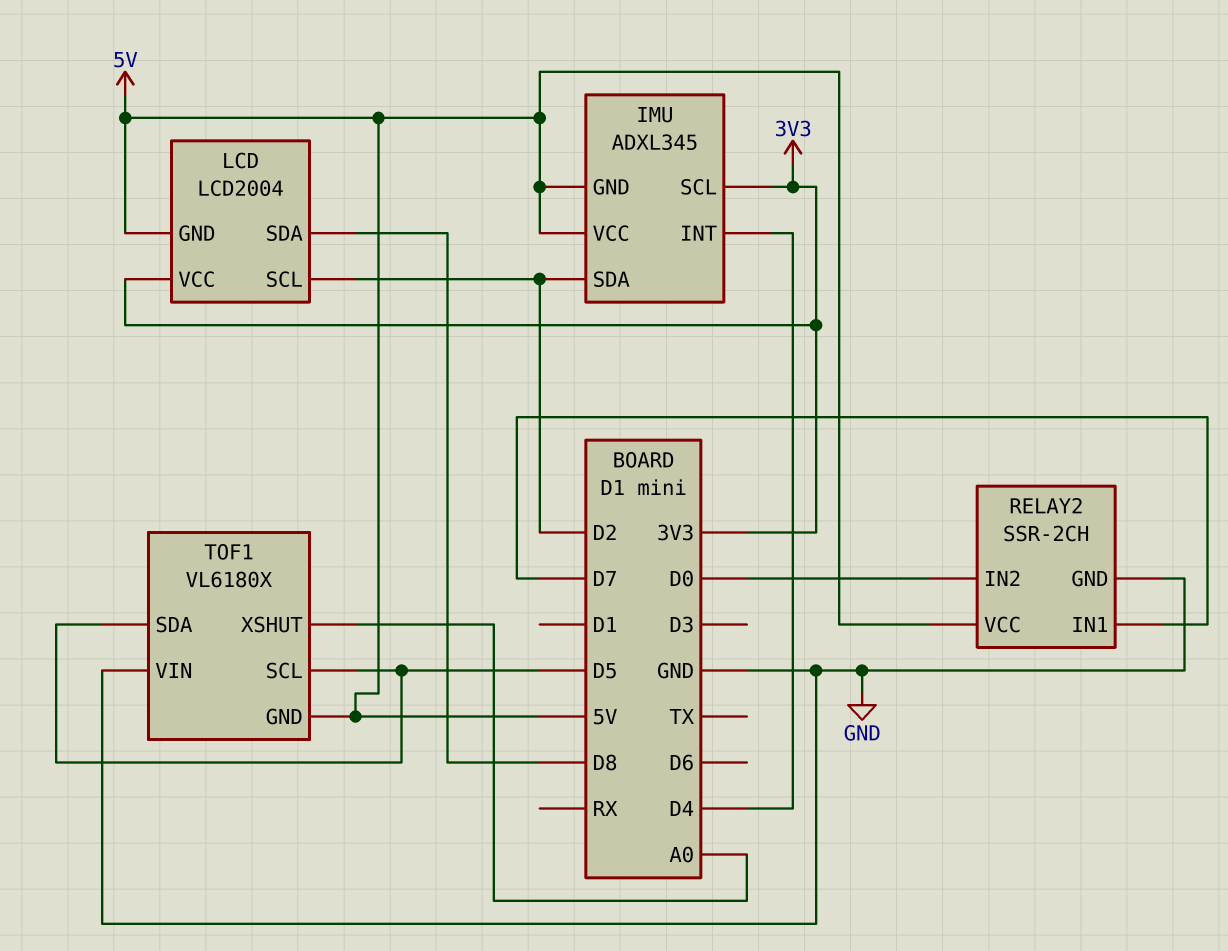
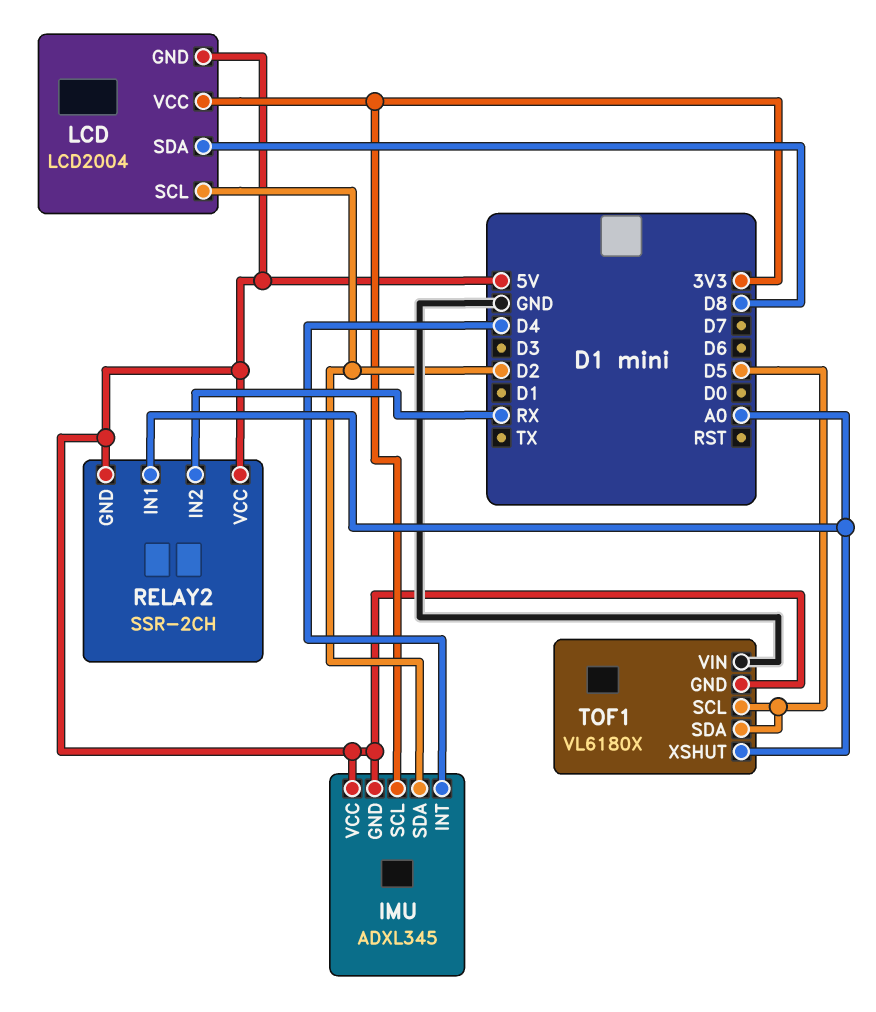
RELAY2 pin GND: GND -> 5V
RELAY2 pin IN1: D7 -> A0
RELAY2 pin IN2: D0 -> RX

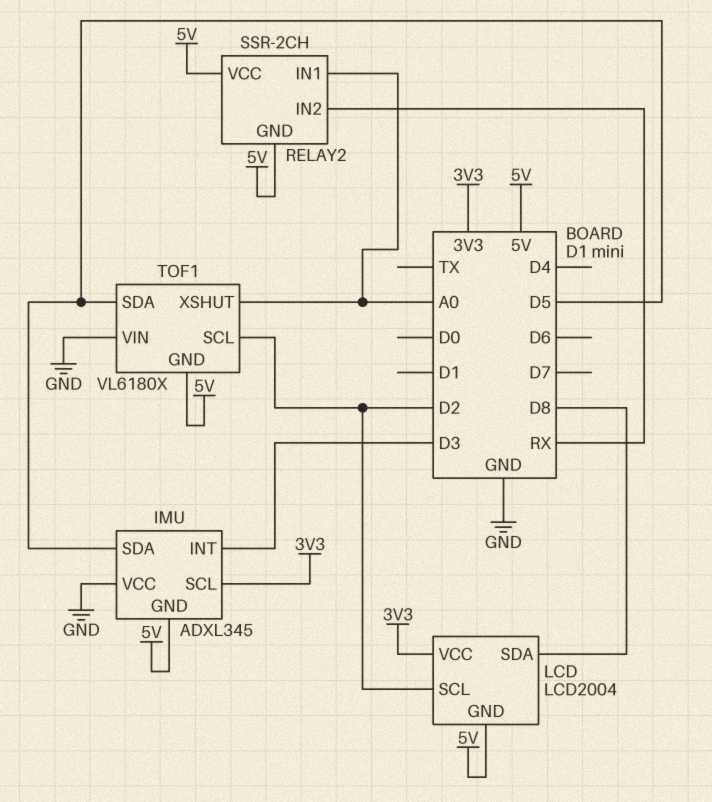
IMU pin INT: D4 -> D3
IMU pin SDA: D2 -> D5
IMU pin VCC: 5V -> GND
TOF1 pin SCL: D5 -> D2

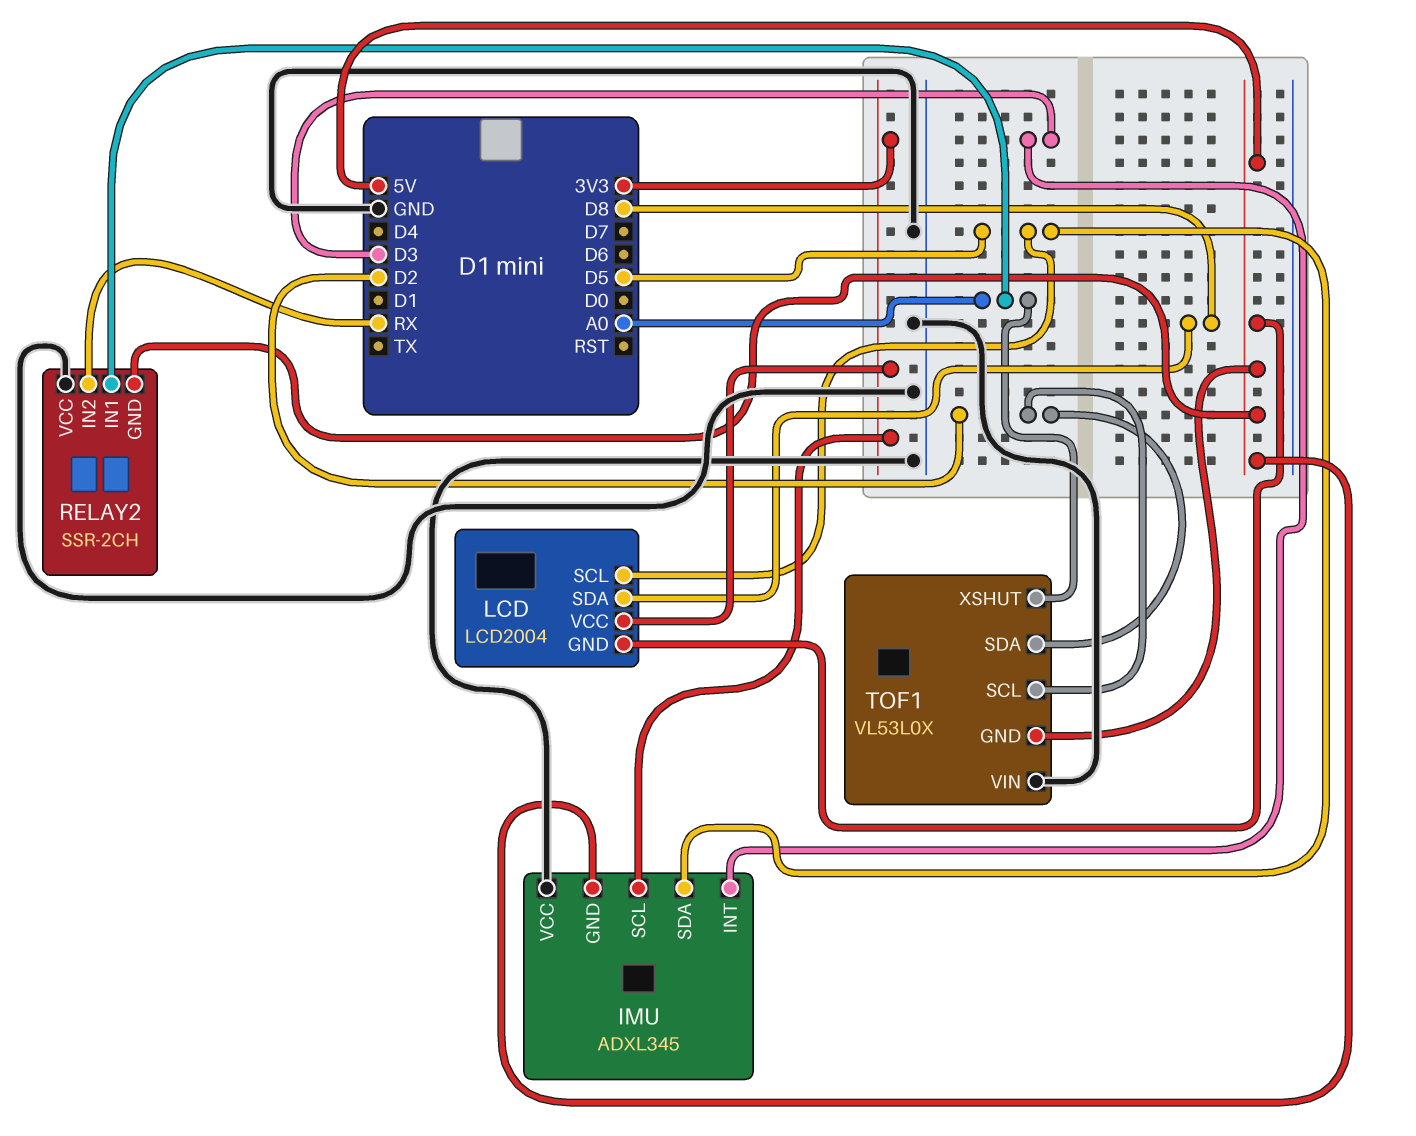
LCD pin SCL: D2 -> D5
RELAY2 pin VCC: 5V -> GND
TOF1: VL6180X -> VL53L0X
TOF1 pin SDA: D5 -> D2

